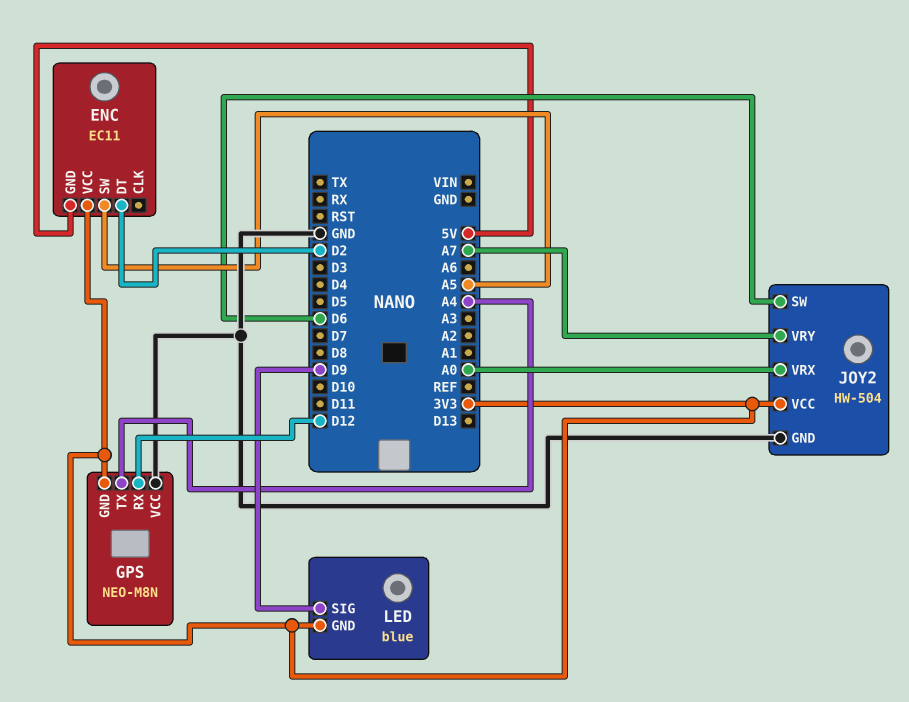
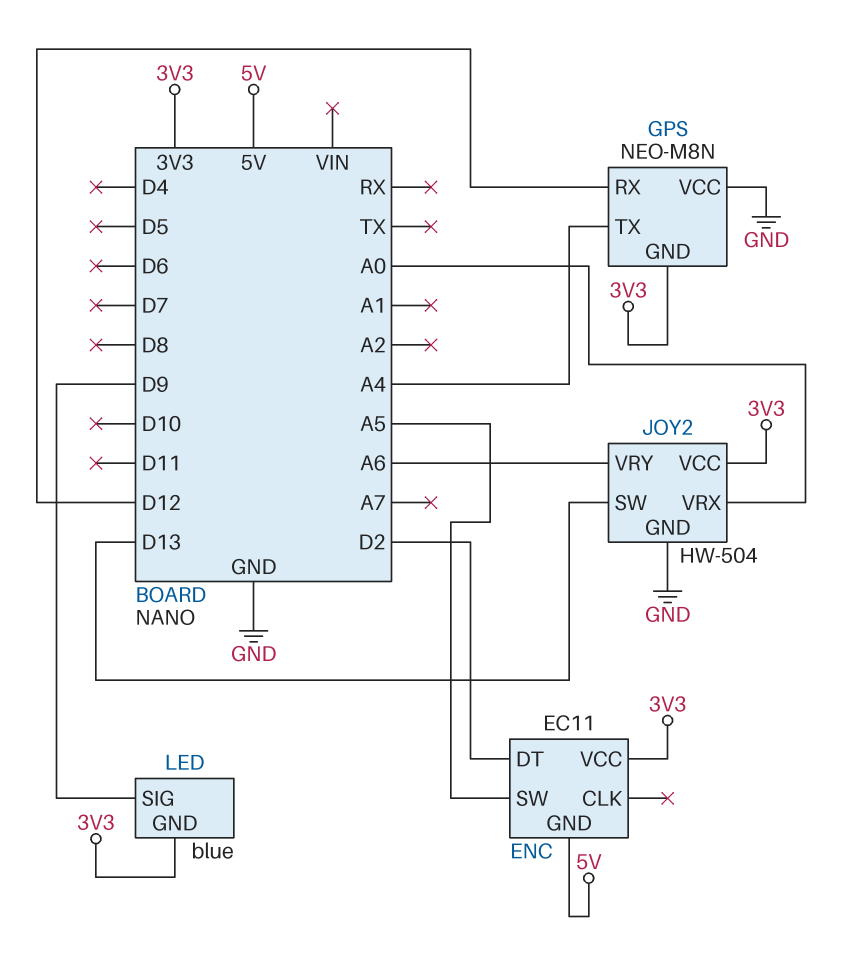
JOY2 pin SW: D6 -> D13
JOY2 pin VRY: A7 -> A6

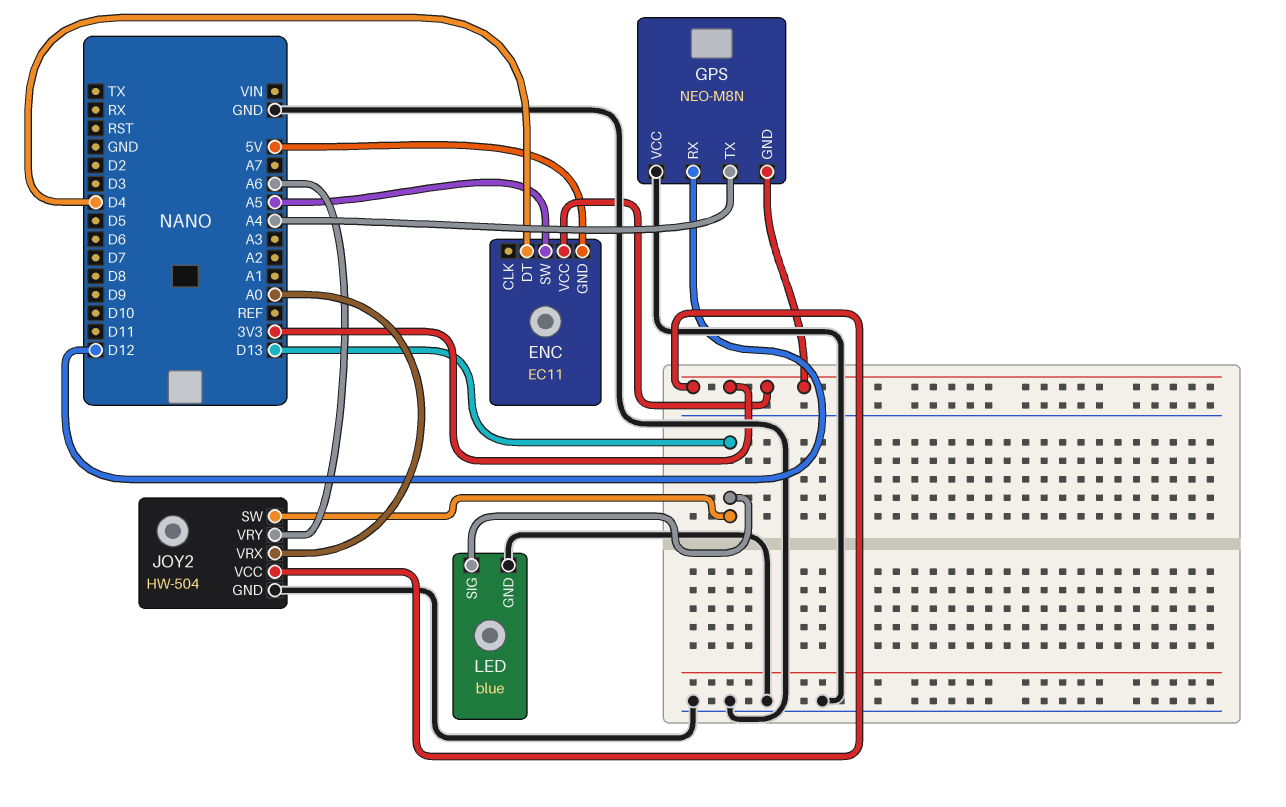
ENC pin DT: D2 -> D4
LED pin GND: 3V3 -> GND
LED pin SIG: D9 -> D13

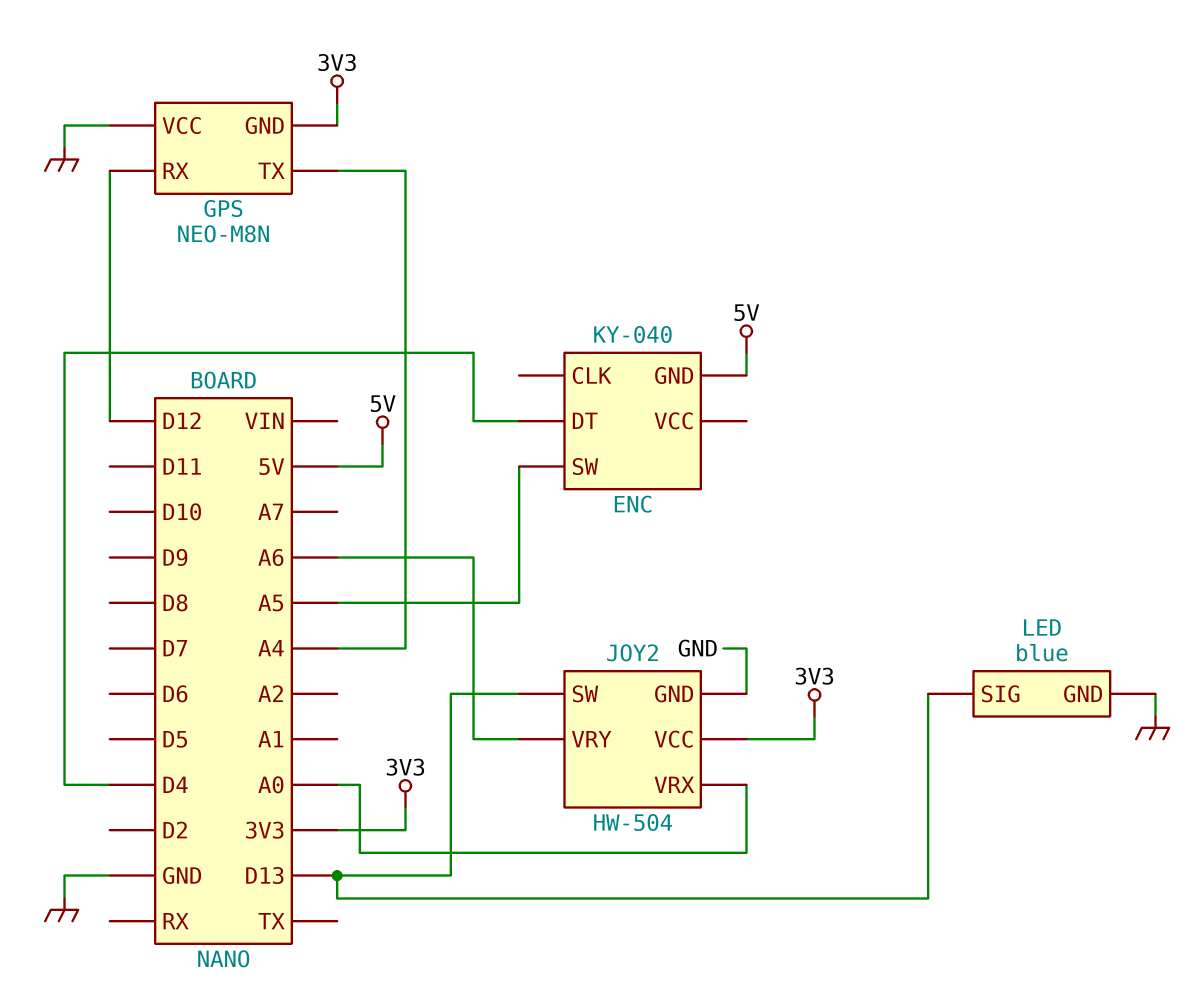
ENC: EC11 -> KY-040
ENC pin VCC: 3V3 -> none

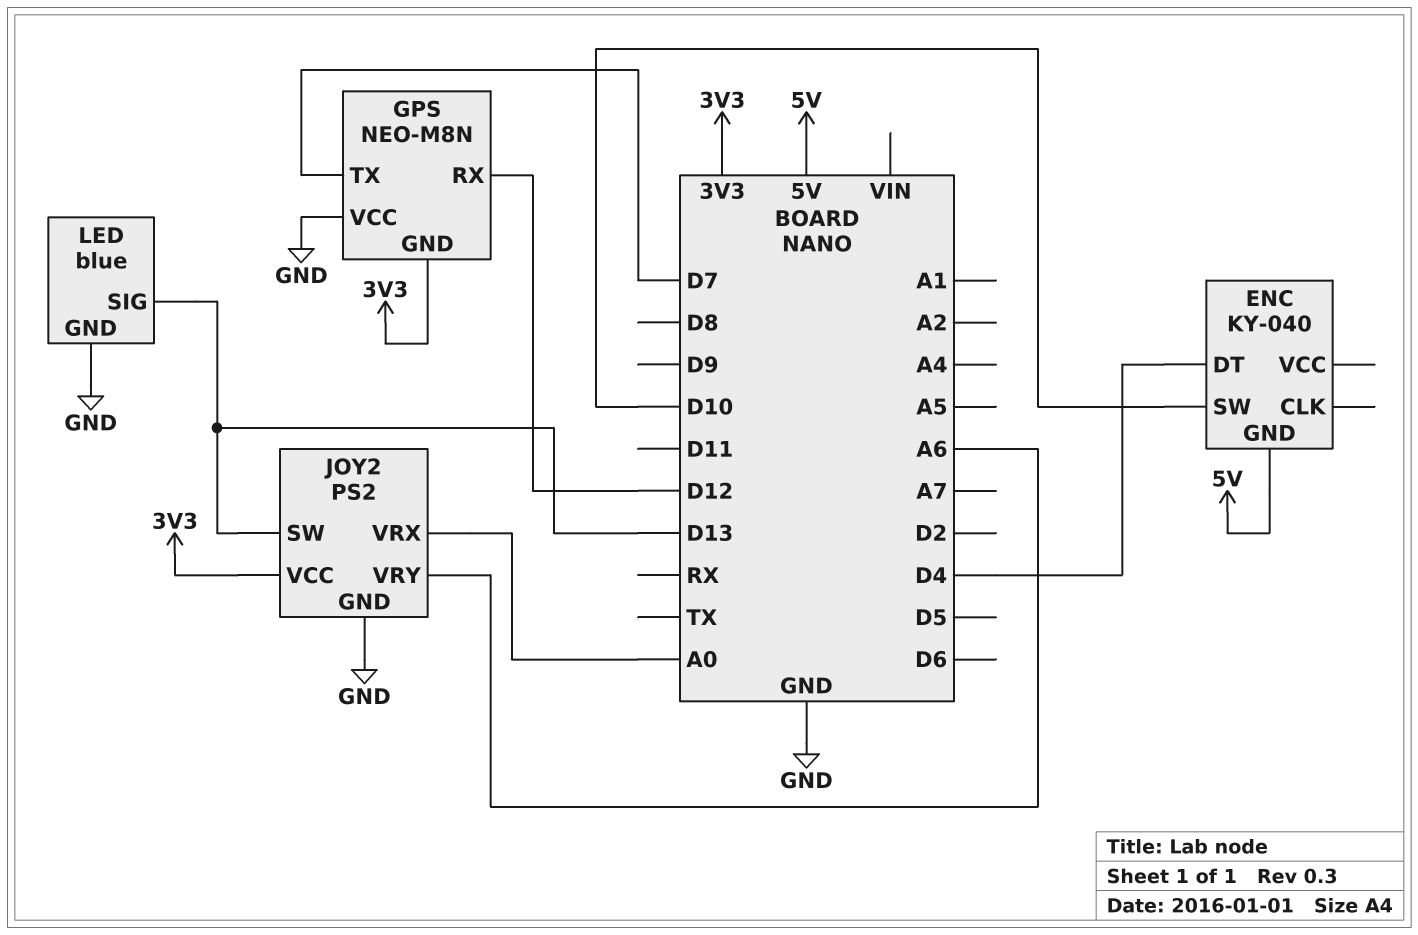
ENC pin SW: A5 -> D10
GPS pin TX: A4 -> D7
JOY2: HW-504 -> PS2

